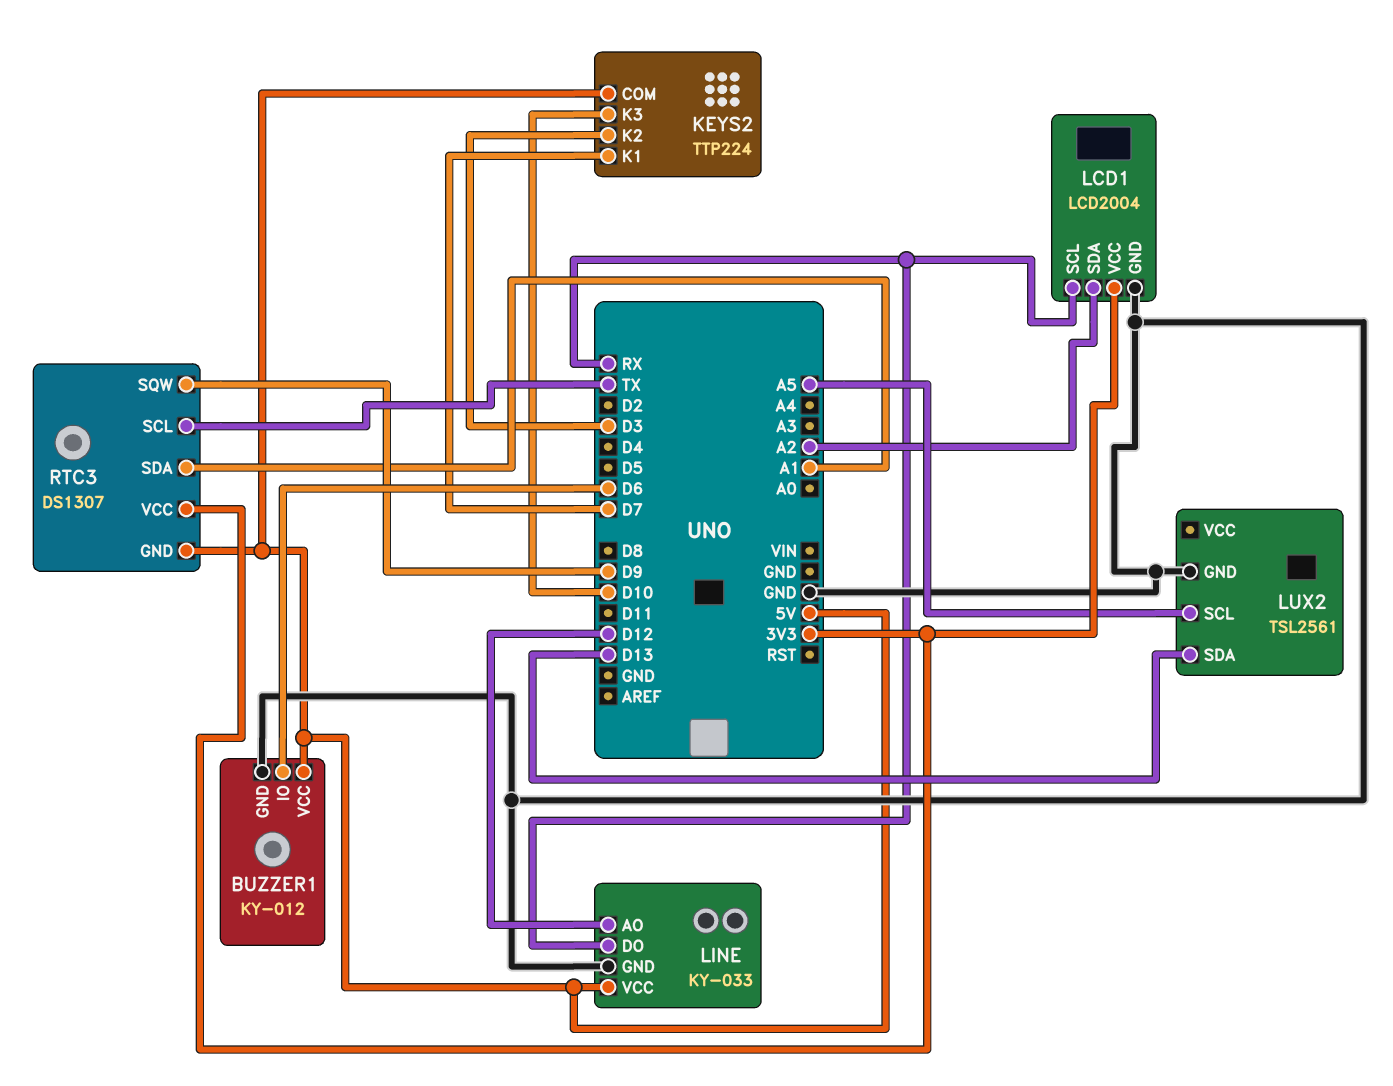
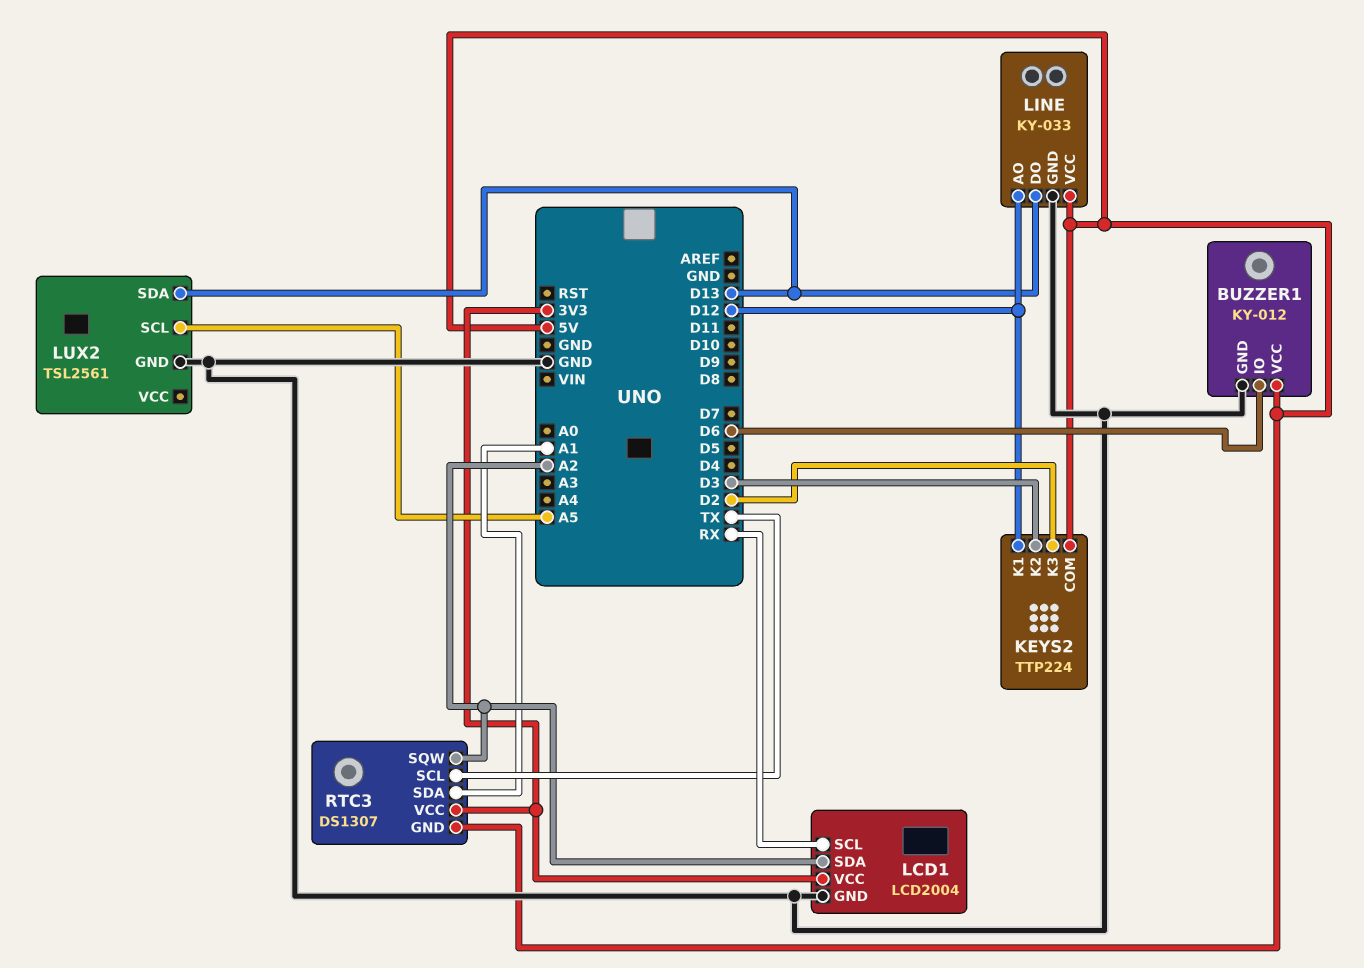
KEYS2 pin K1: D7 -> D12
KEYS2 pin K3: D10 -> D2
LINE pin DO: RX -> D13
RTC3 pin SQW: D9 -> A2

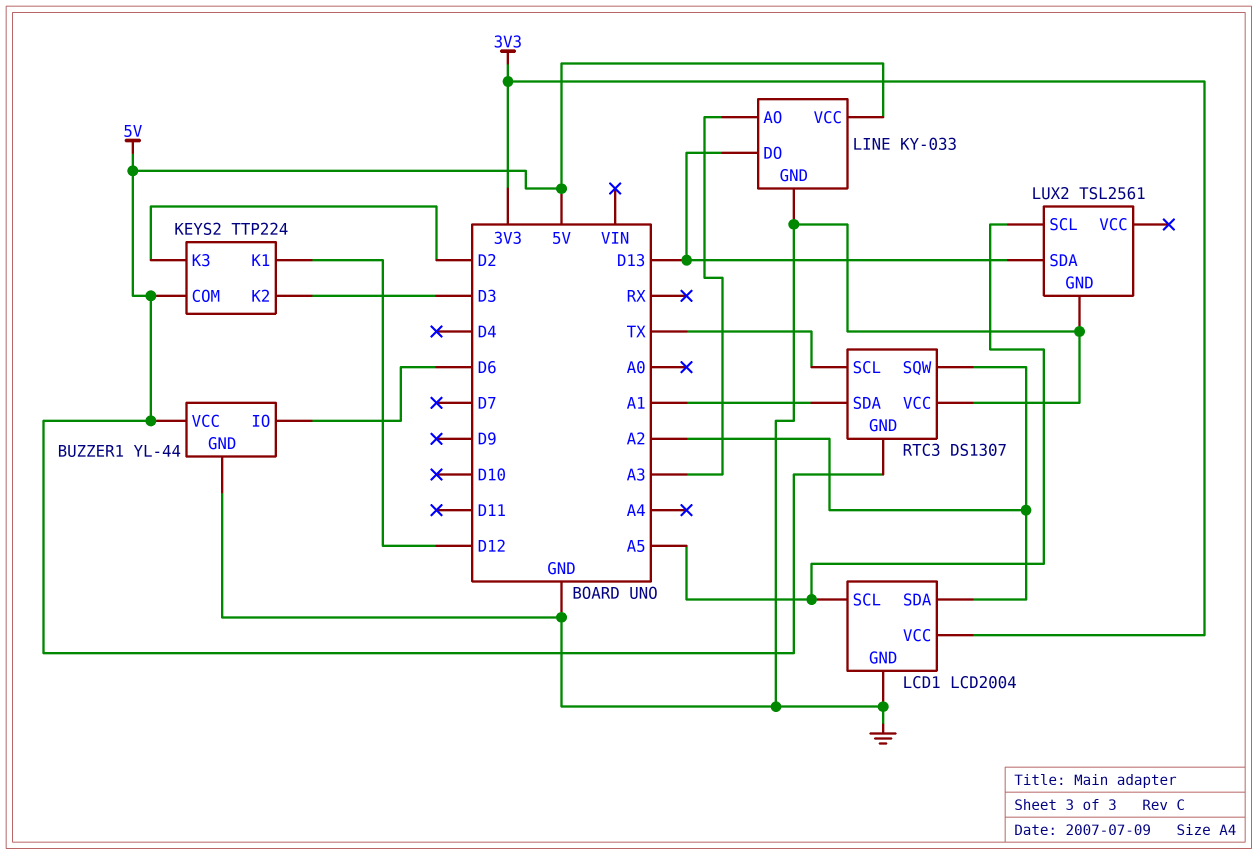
BUZZER1: KY-012 -> YL-44
LCD1 pin SCL: RX -> A5
LINE pin AO: D12 -> A3
RTC3 pin VCC: 3V3 -> GND

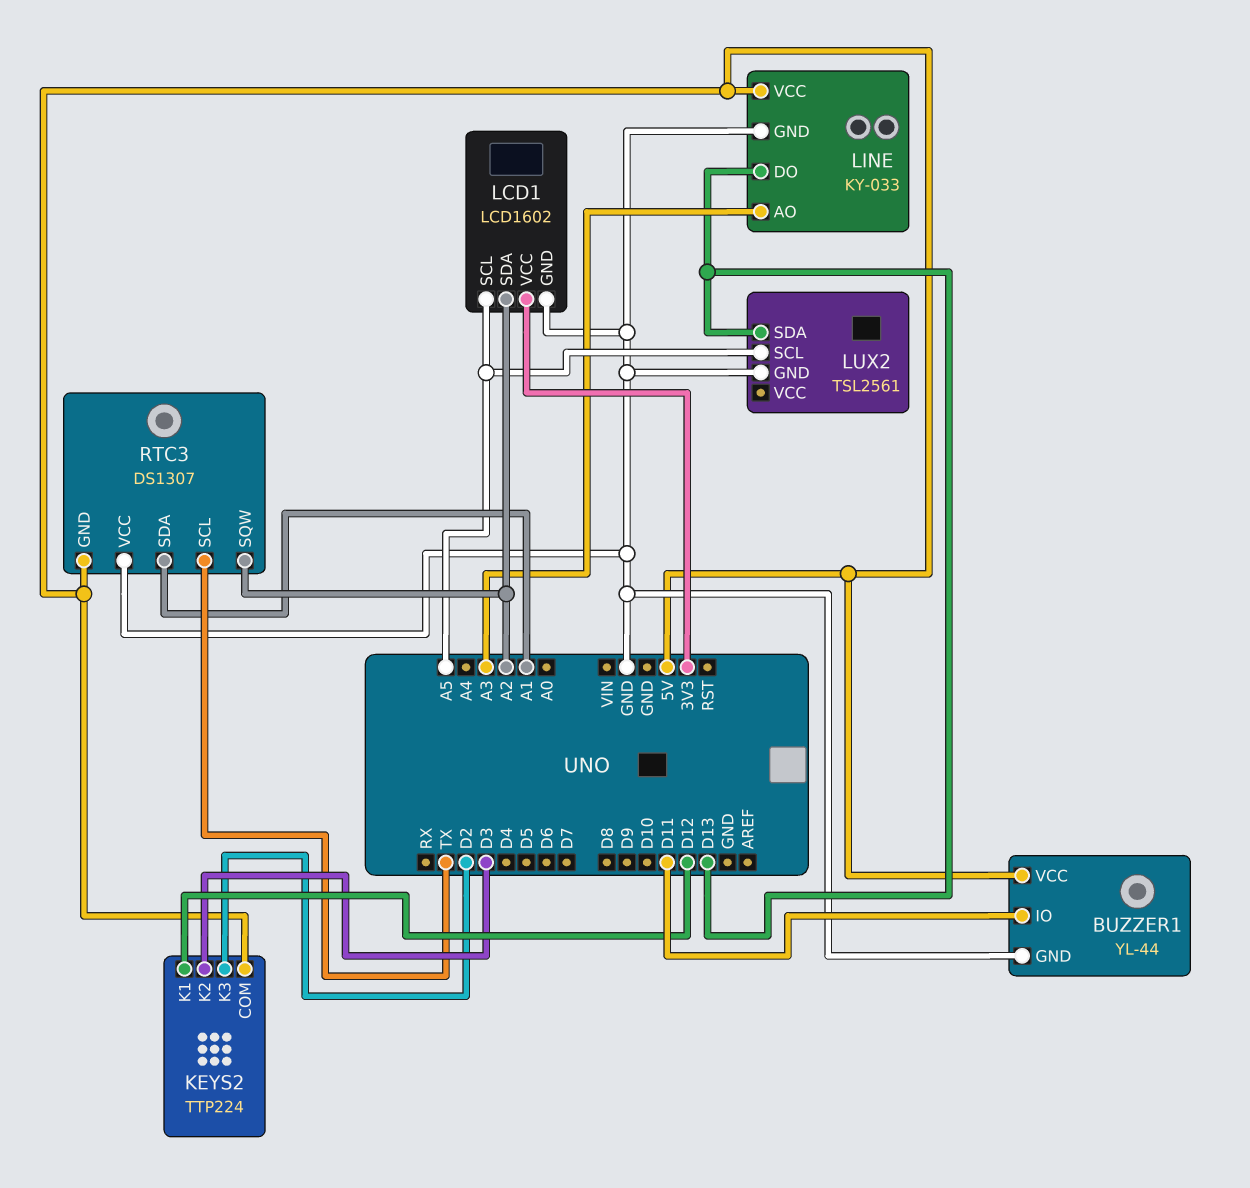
BUZZER1 pin IO: D6 -> D11
LCD1: LCD2004 -> LCD1602

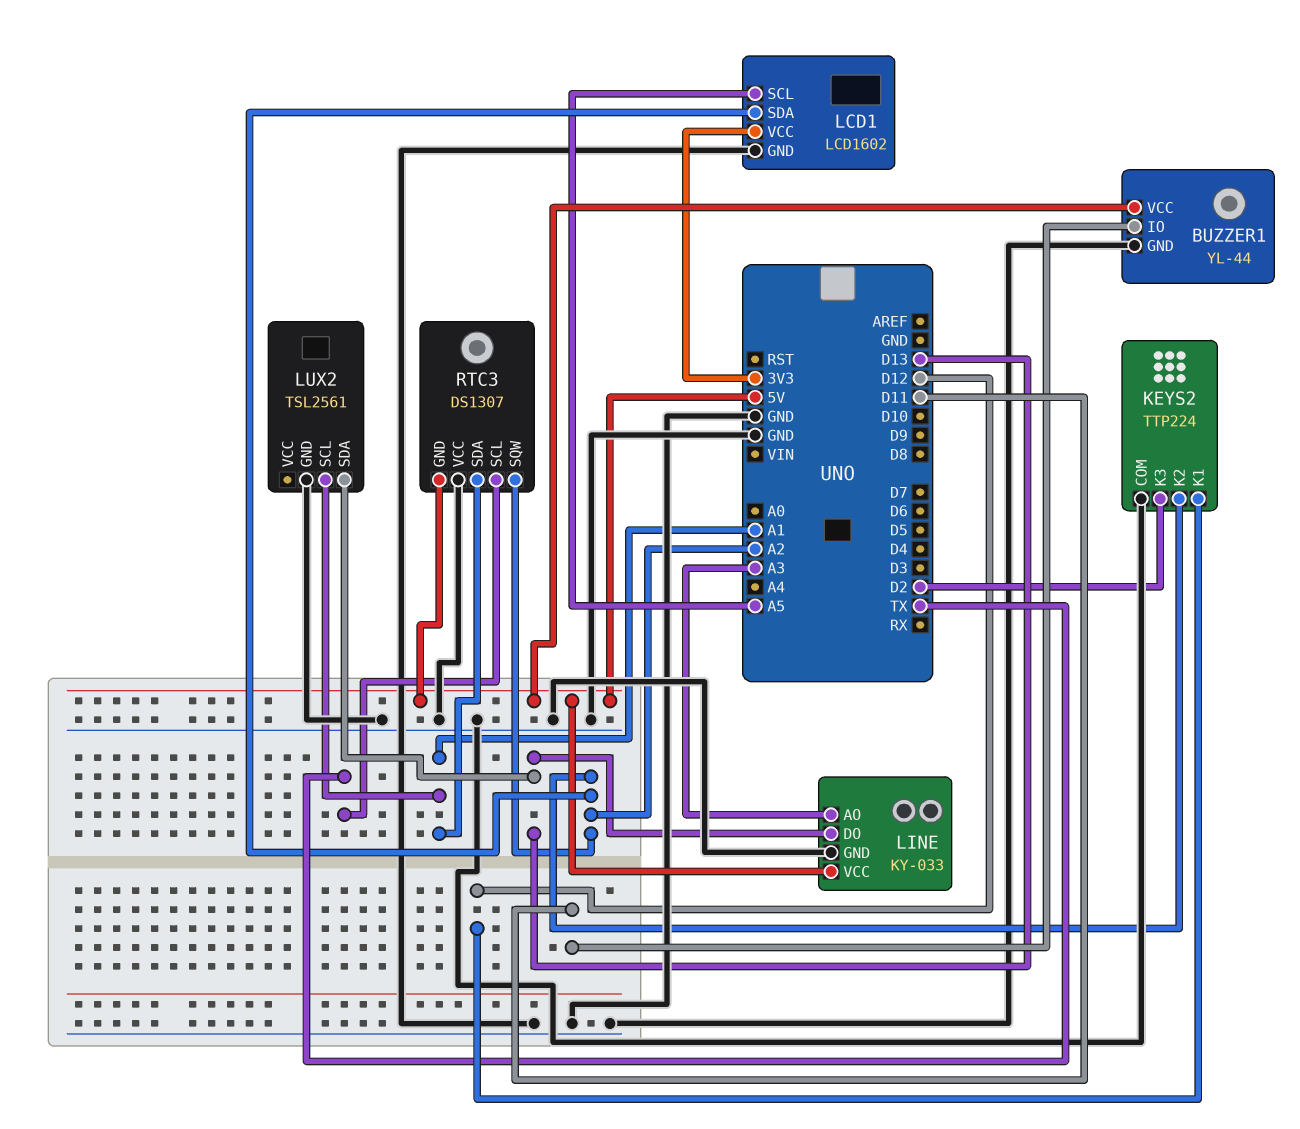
KEYS2 pin COM: 5V -> GND
KEYS2 pin K2: D3 -> A2
LUX2 pin SCL: A5 -> A1

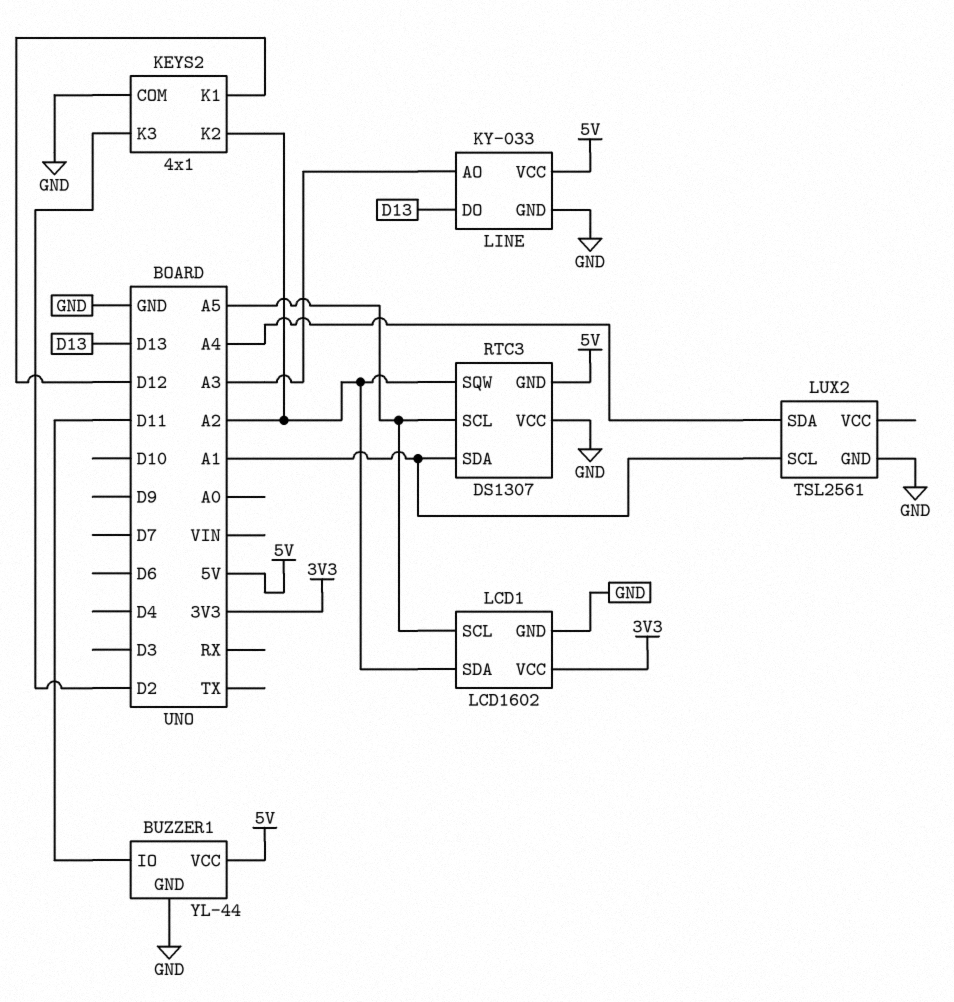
KEYS2: TTP224 -> 4x1
LUX2 pin SDA: D13 -> A4
RTC3 pin SCL: TX -> A5

